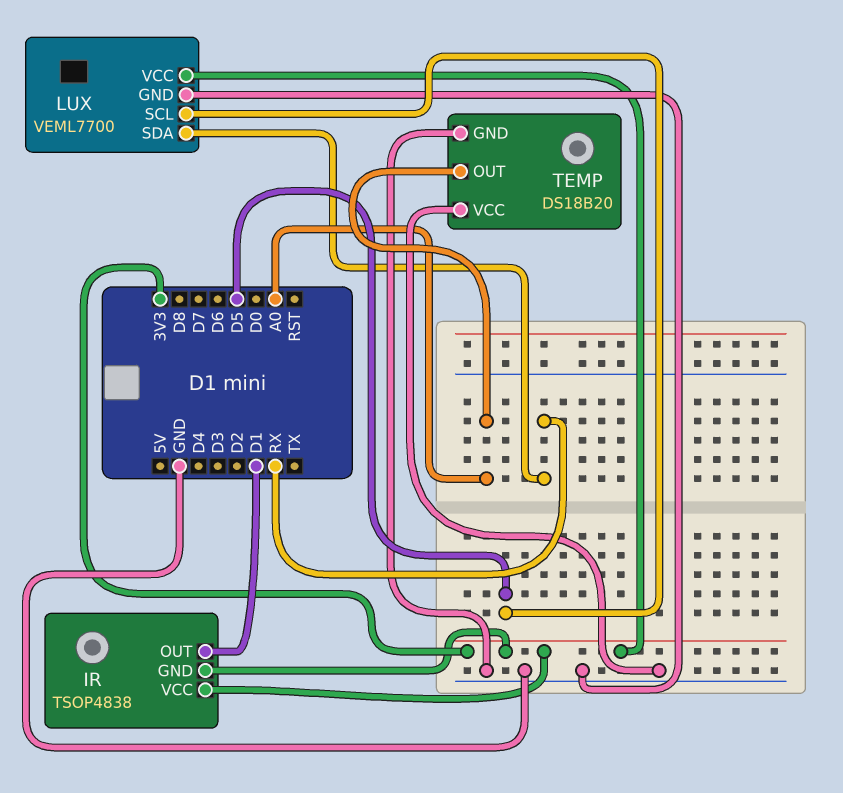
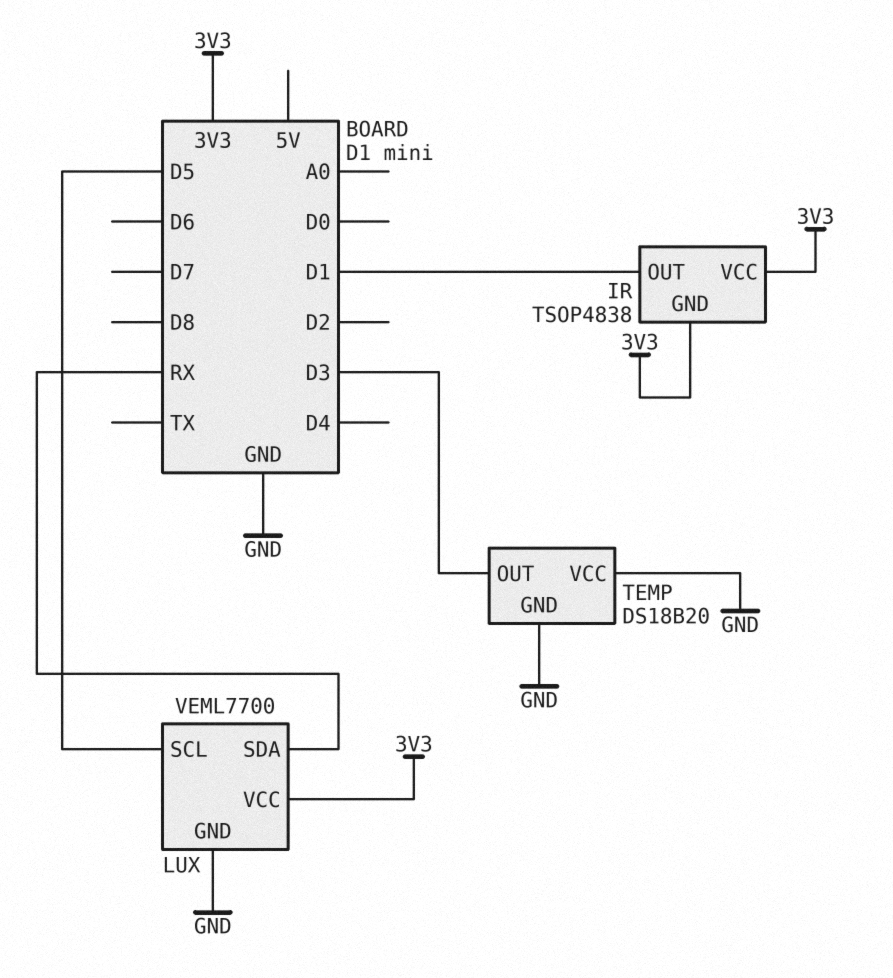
TEMP pin OUT: A0 -> D3

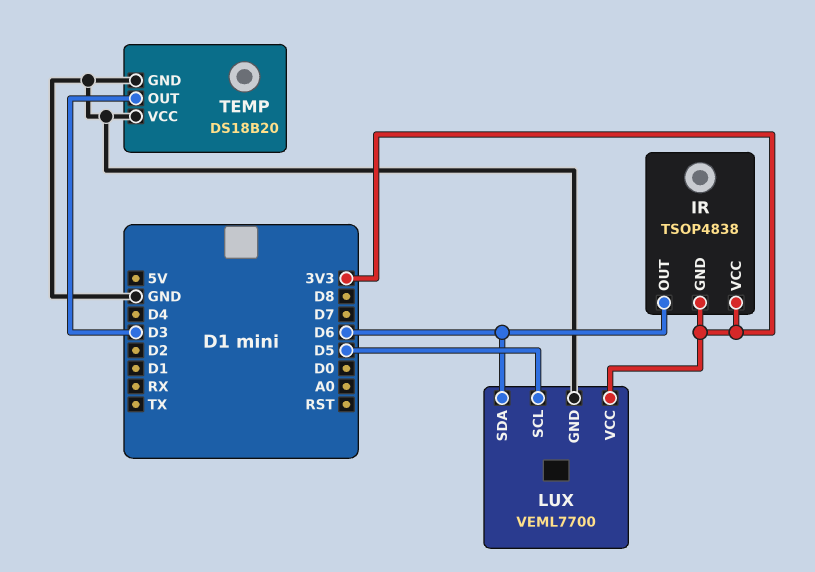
IR pin OUT: D1 -> D6
LUX pin SDA: RX -> D6

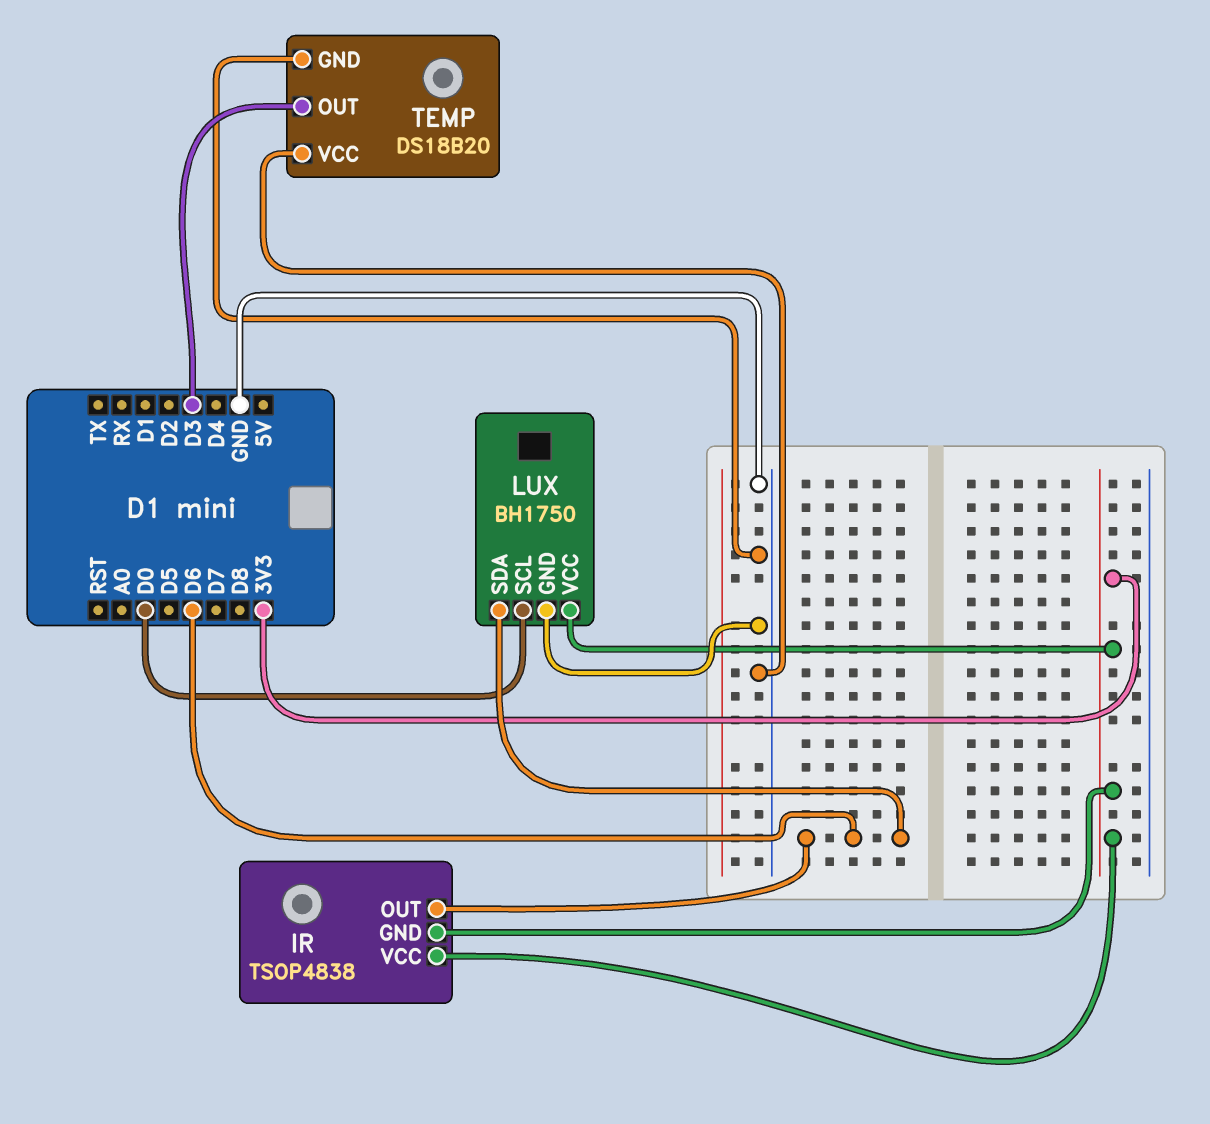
LUX: VEML7700 -> BH1750
LUX pin SCL: D5 -> D0

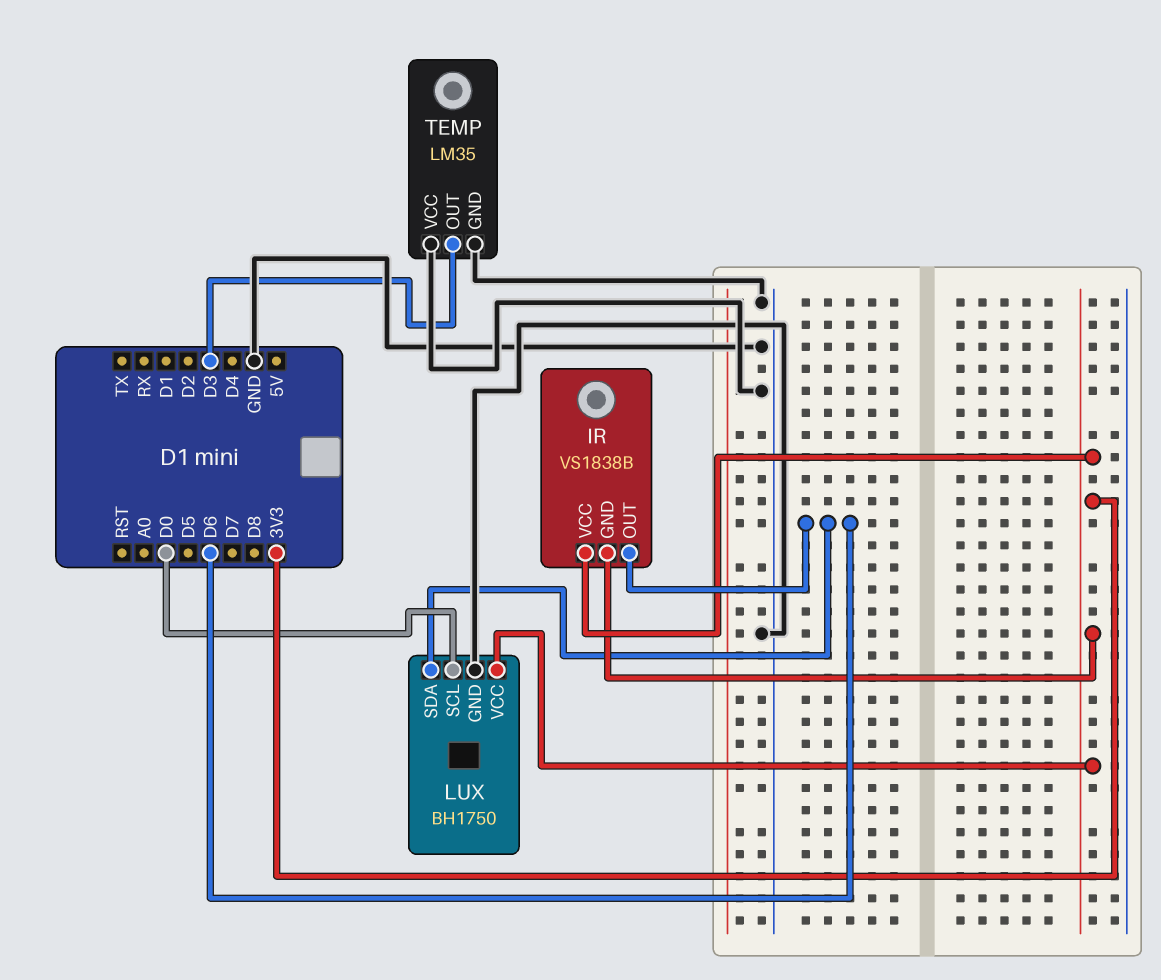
IR: TSOP4838 -> VS1838B
TEMP: DS18B20 -> LM35

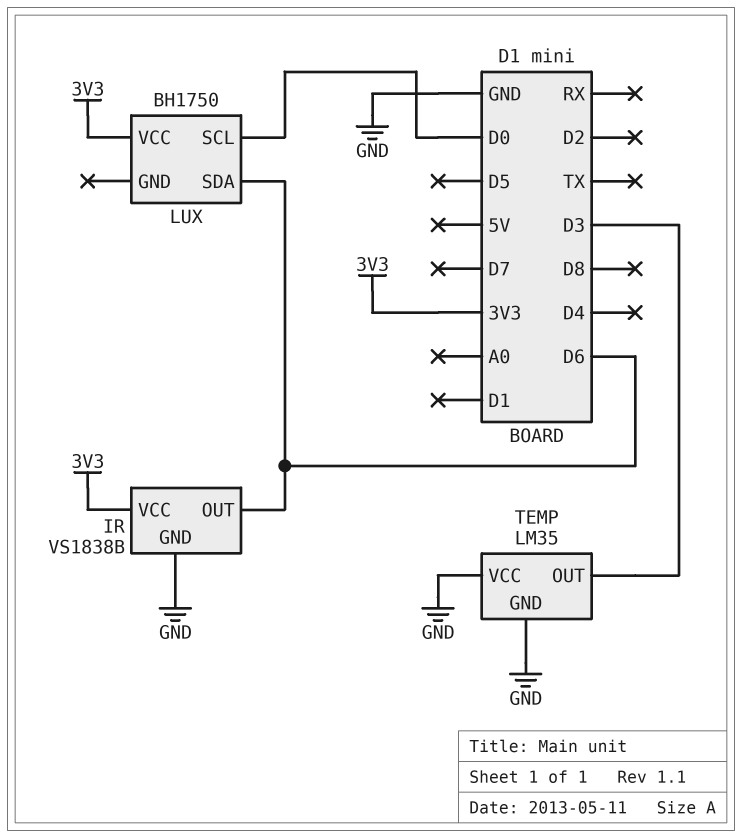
IR pin GND: 3V3 -> GND
LUX pin GND: GND -> none

